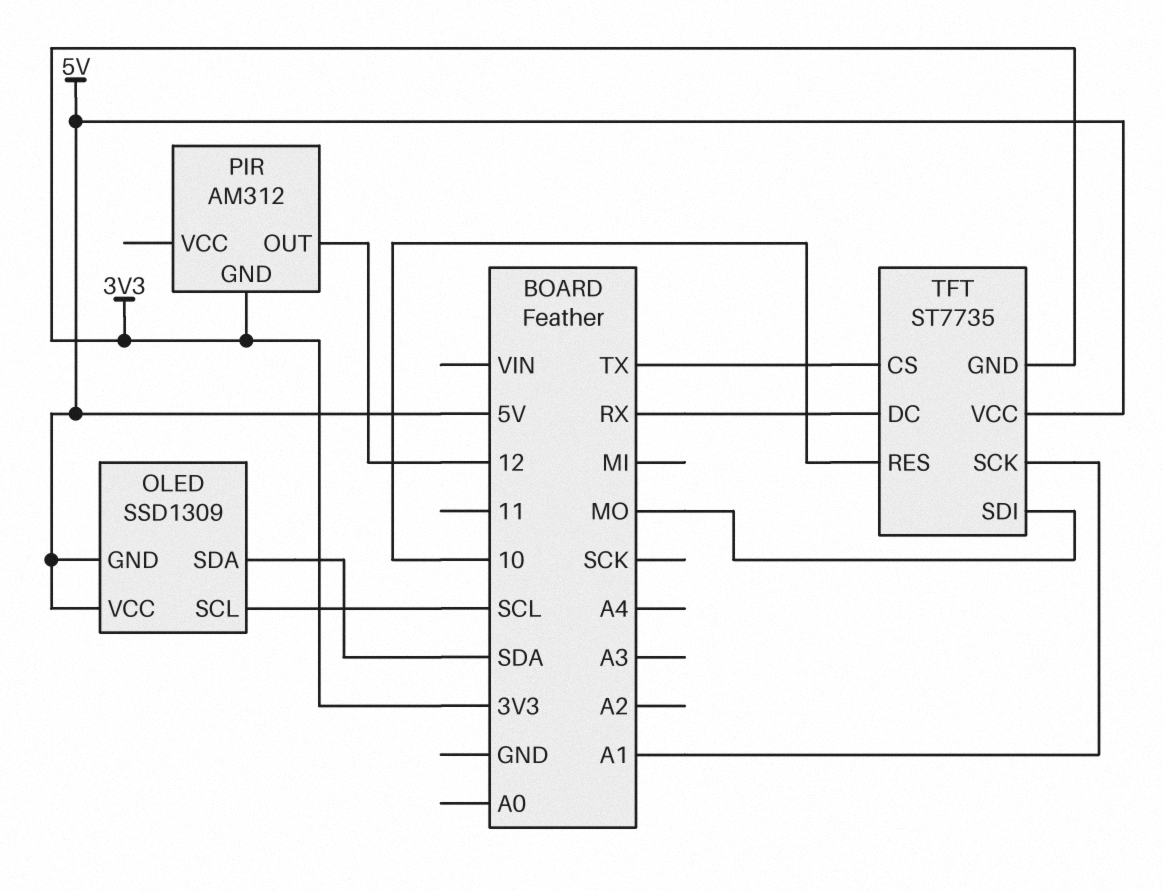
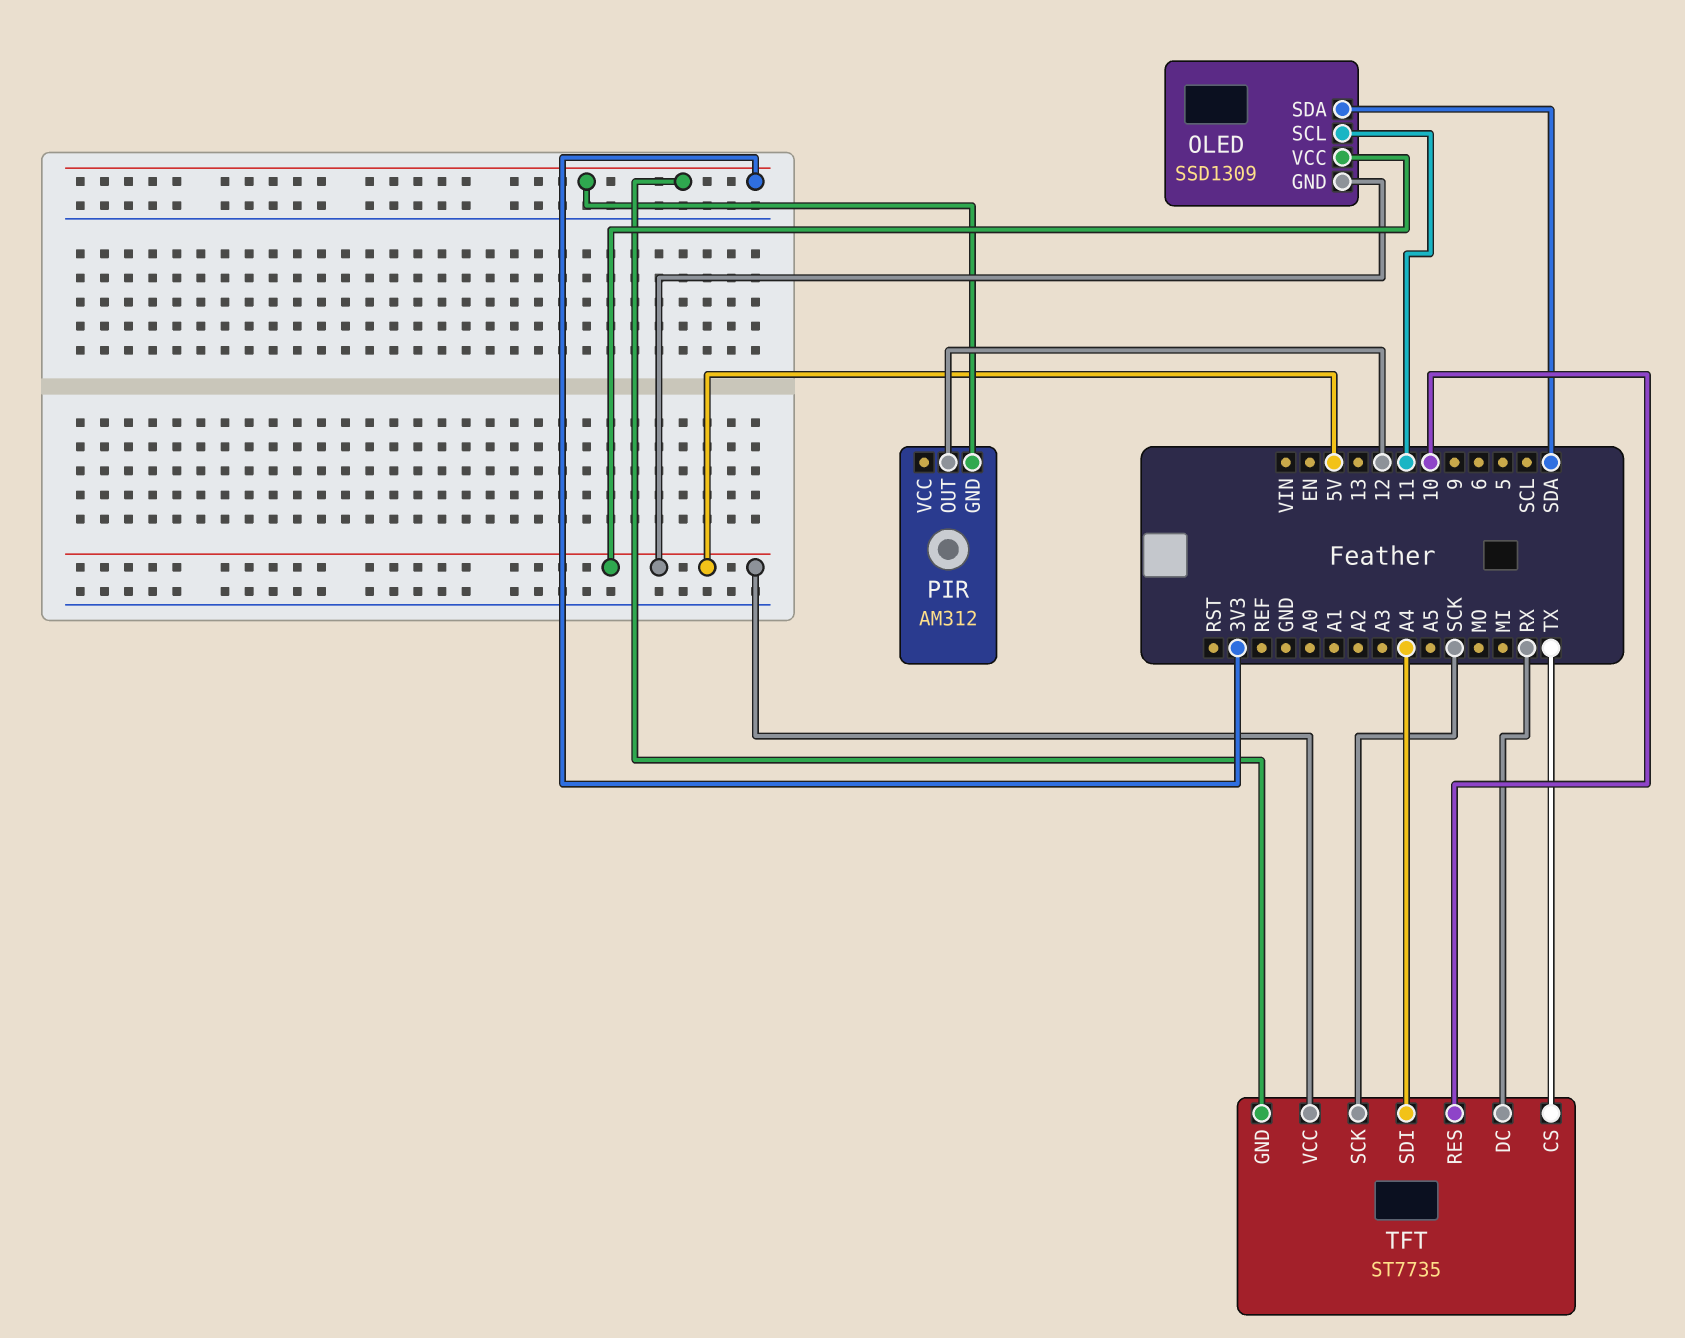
OLED pin SCL: SCL -> 11
TFT pin SCK: A1 -> SCK
TFT pin SDI: MO -> A4

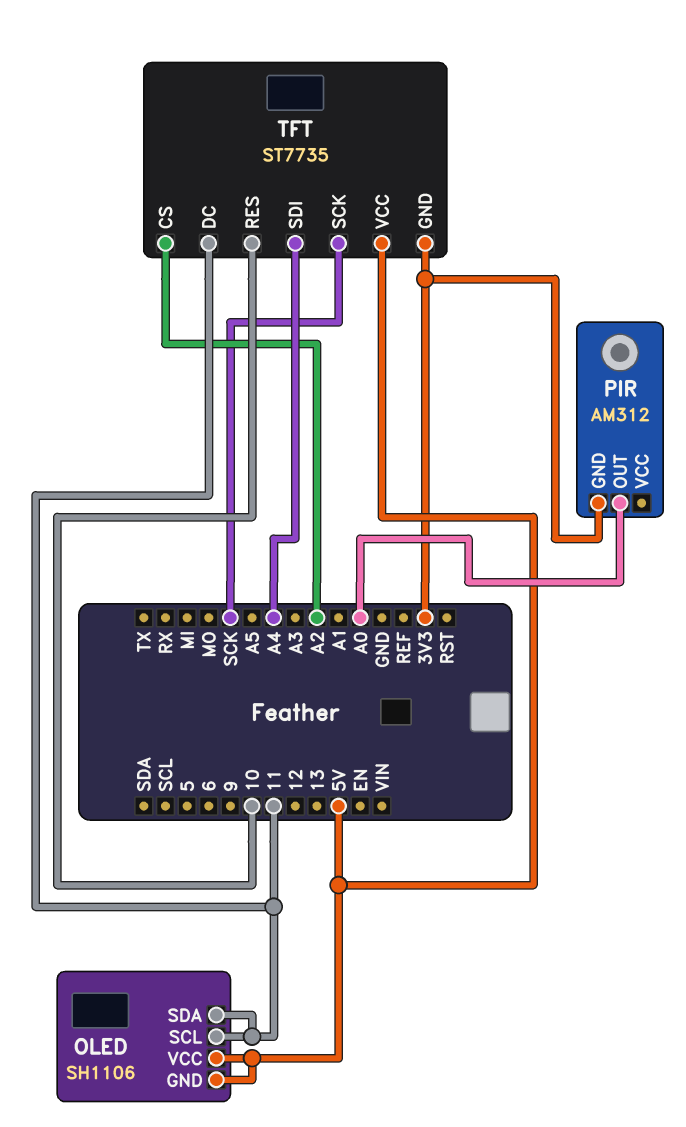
OLED: SSD1309 -> SH1106
OLED pin SDA: SDA -> 11
PIR pin OUT: 12 -> A0
TFT pin CS: TX -> A2
TFT pin DC: RX -> 11

